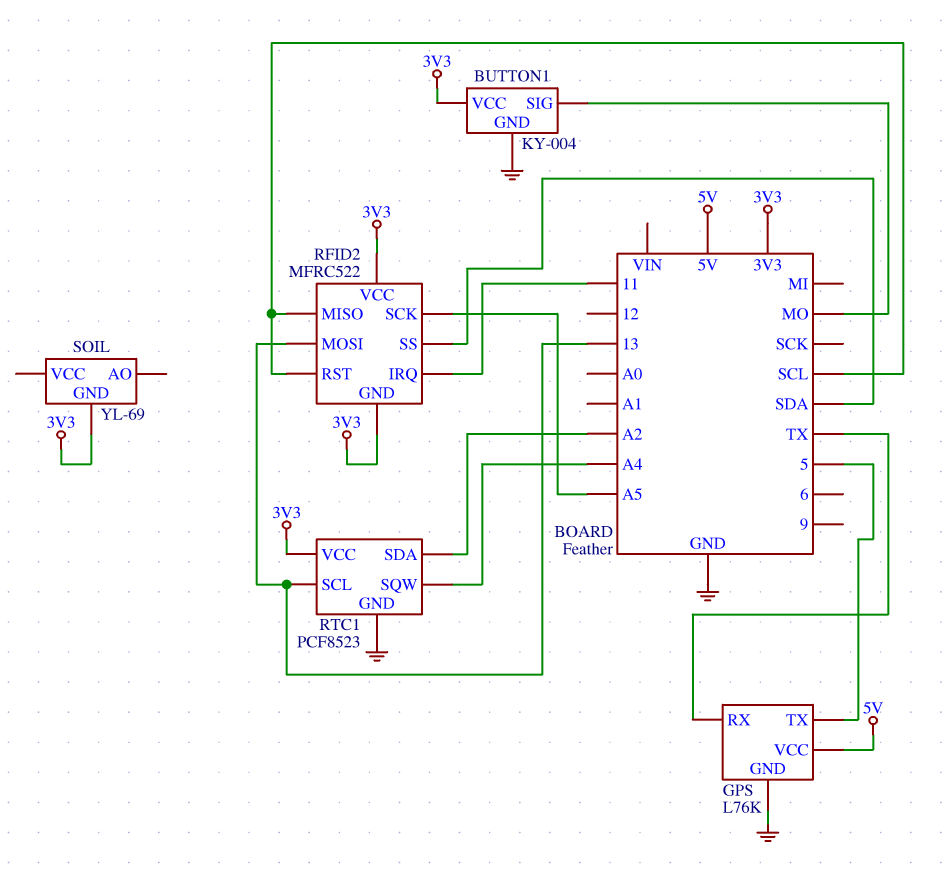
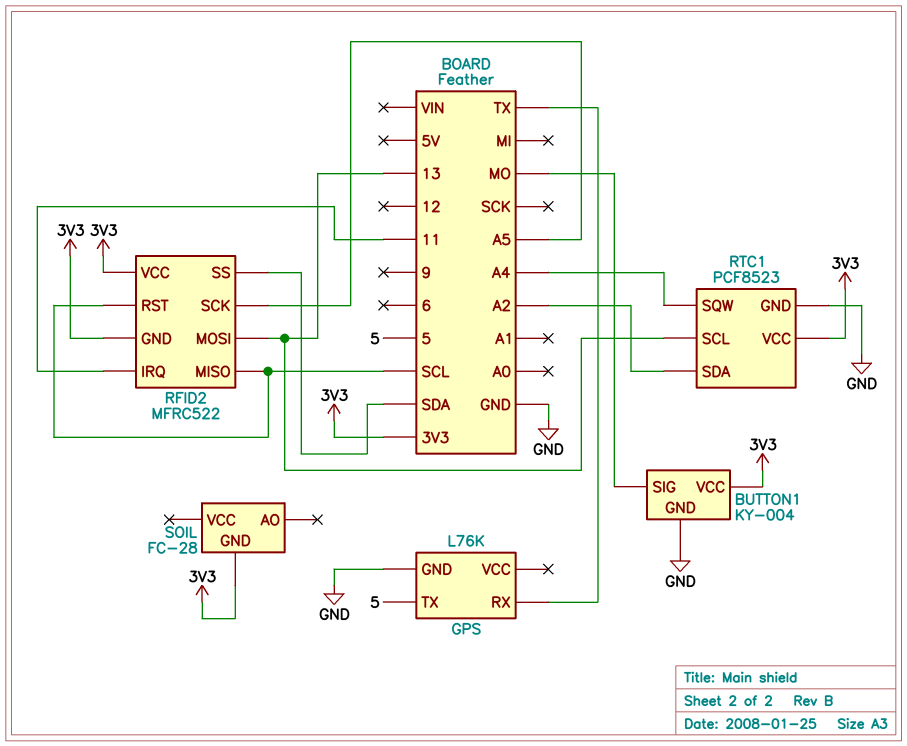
GPS pin VCC: 5V -> none
SOIL: YL-69 -> FC-28

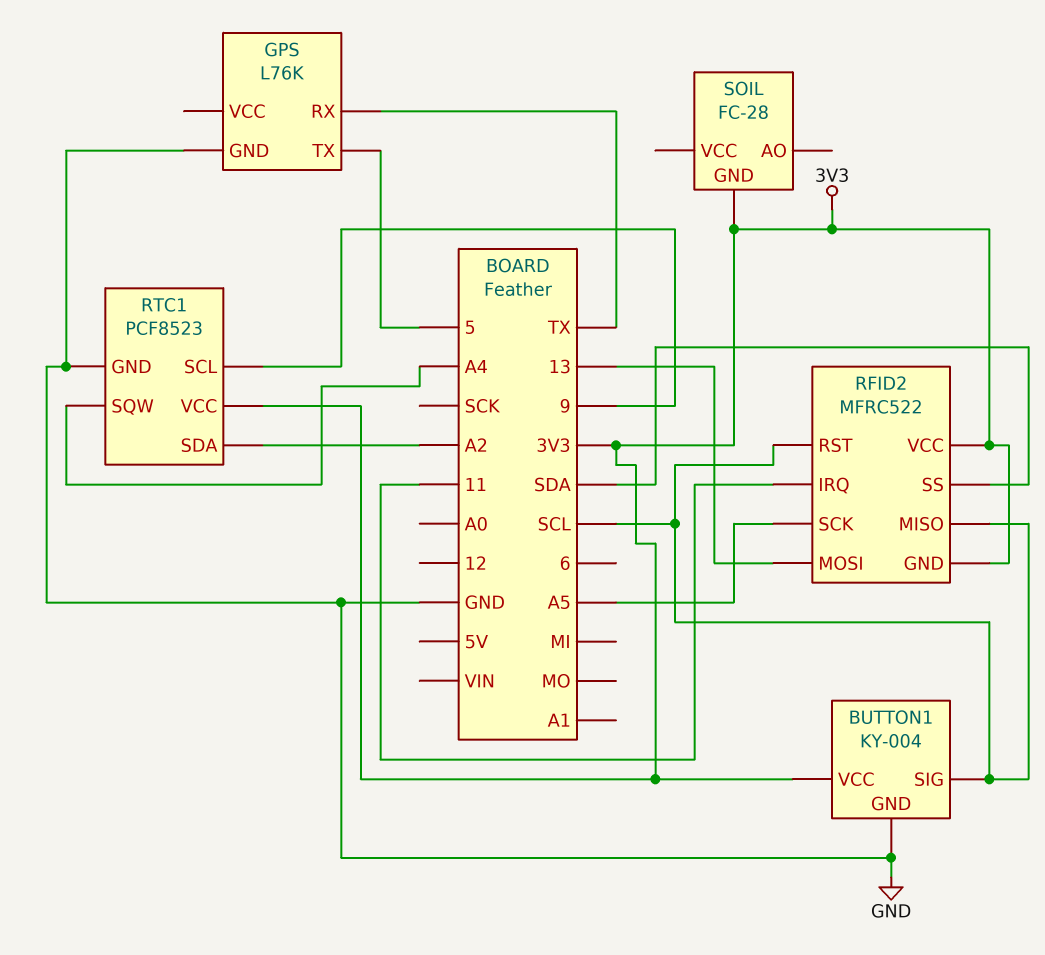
BUTTON1 pin SIG: MO -> SCL
RTC1 pin SCL: 13 -> 9

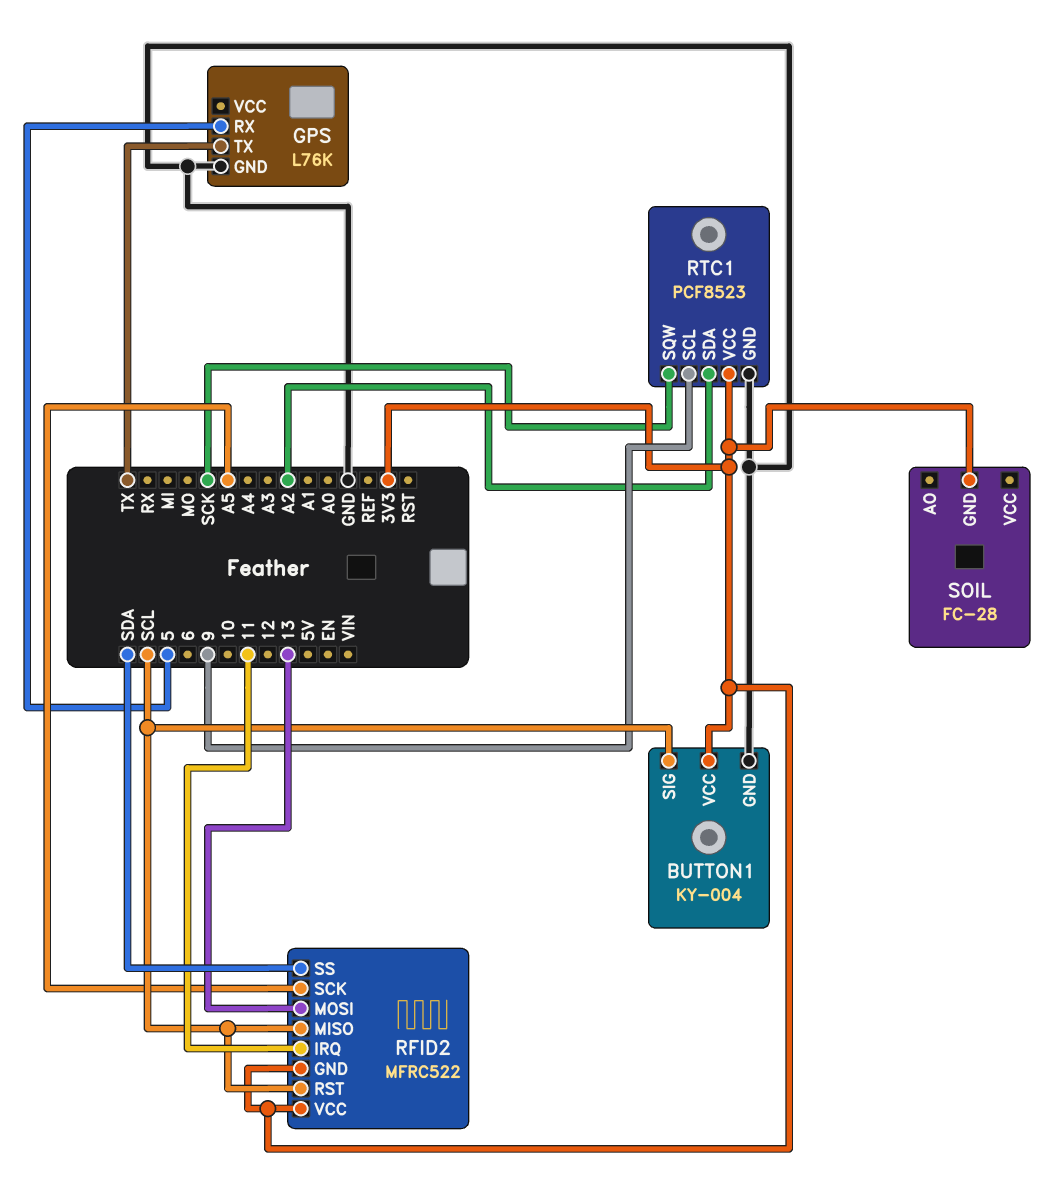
GPS pin RX: TX -> 5
GPS pin TX: 5 -> TX
RTC1 pin SQW: A4 -> SCK

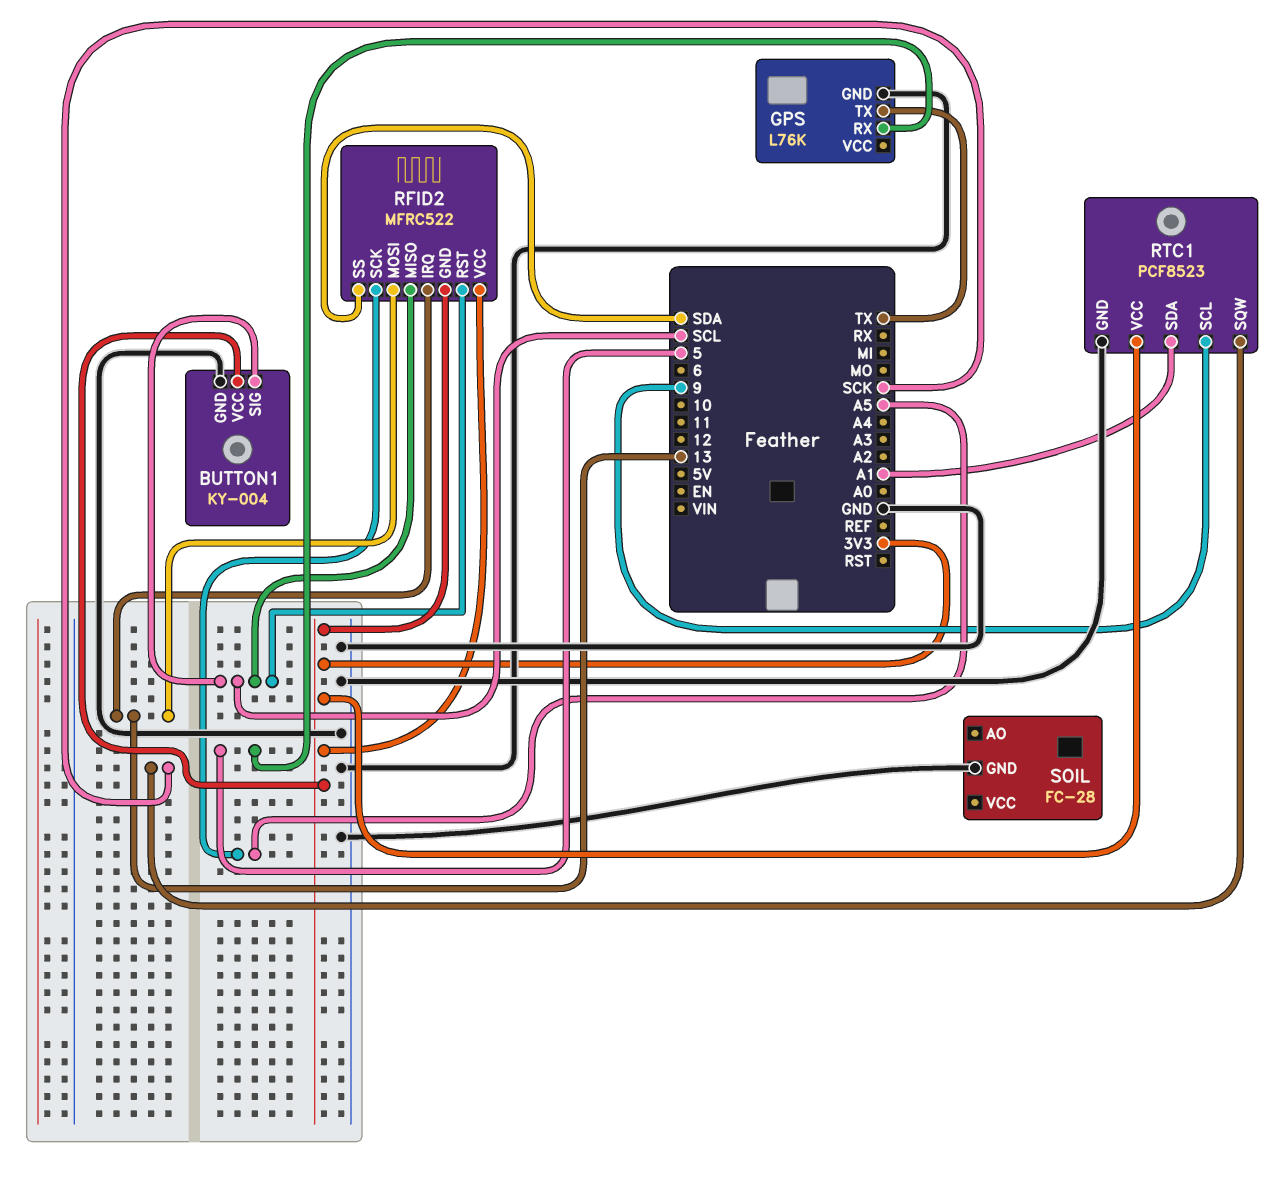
RFID2 pin IRQ: 11 -> 13
RTC1 pin SDA: A2 -> A1
SOIL pin GND: 3V3 -> GND

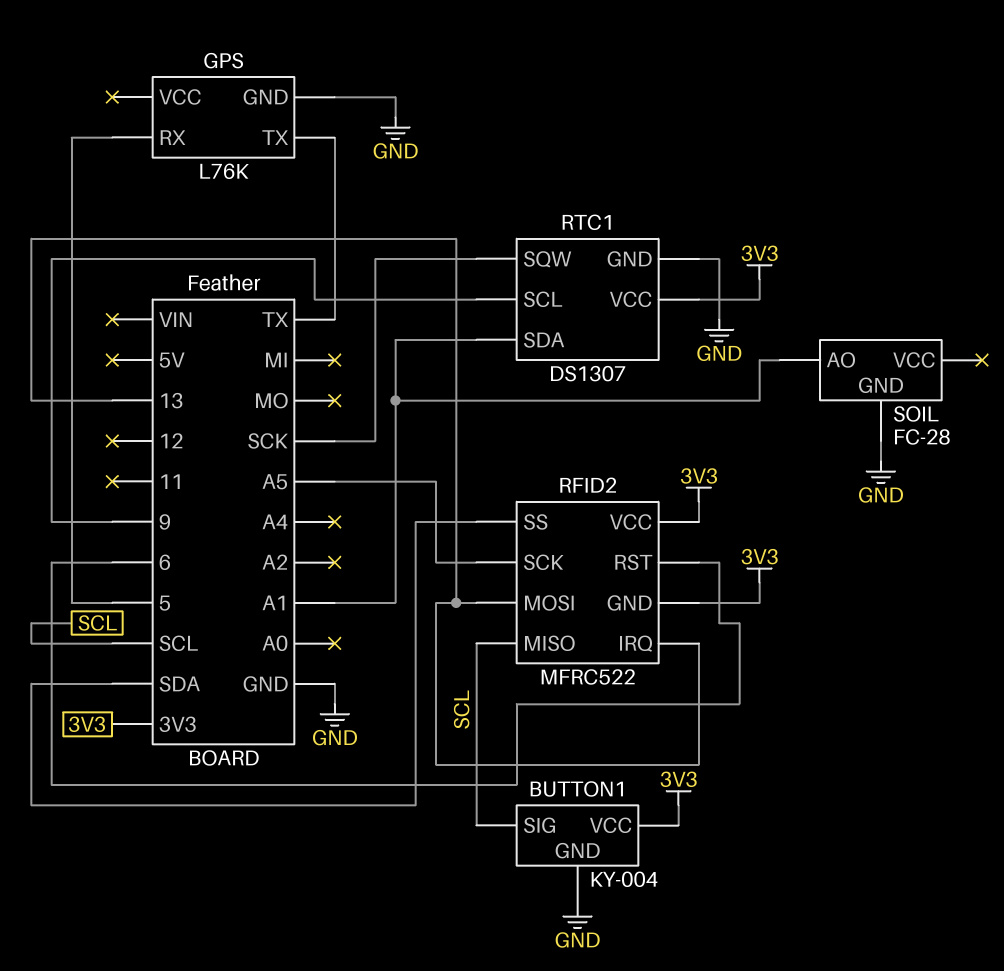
RFID2 pin RST: SCL -> 6
RTC1: PCF8523 -> DS1307
SOIL pin AO: none -> A1

